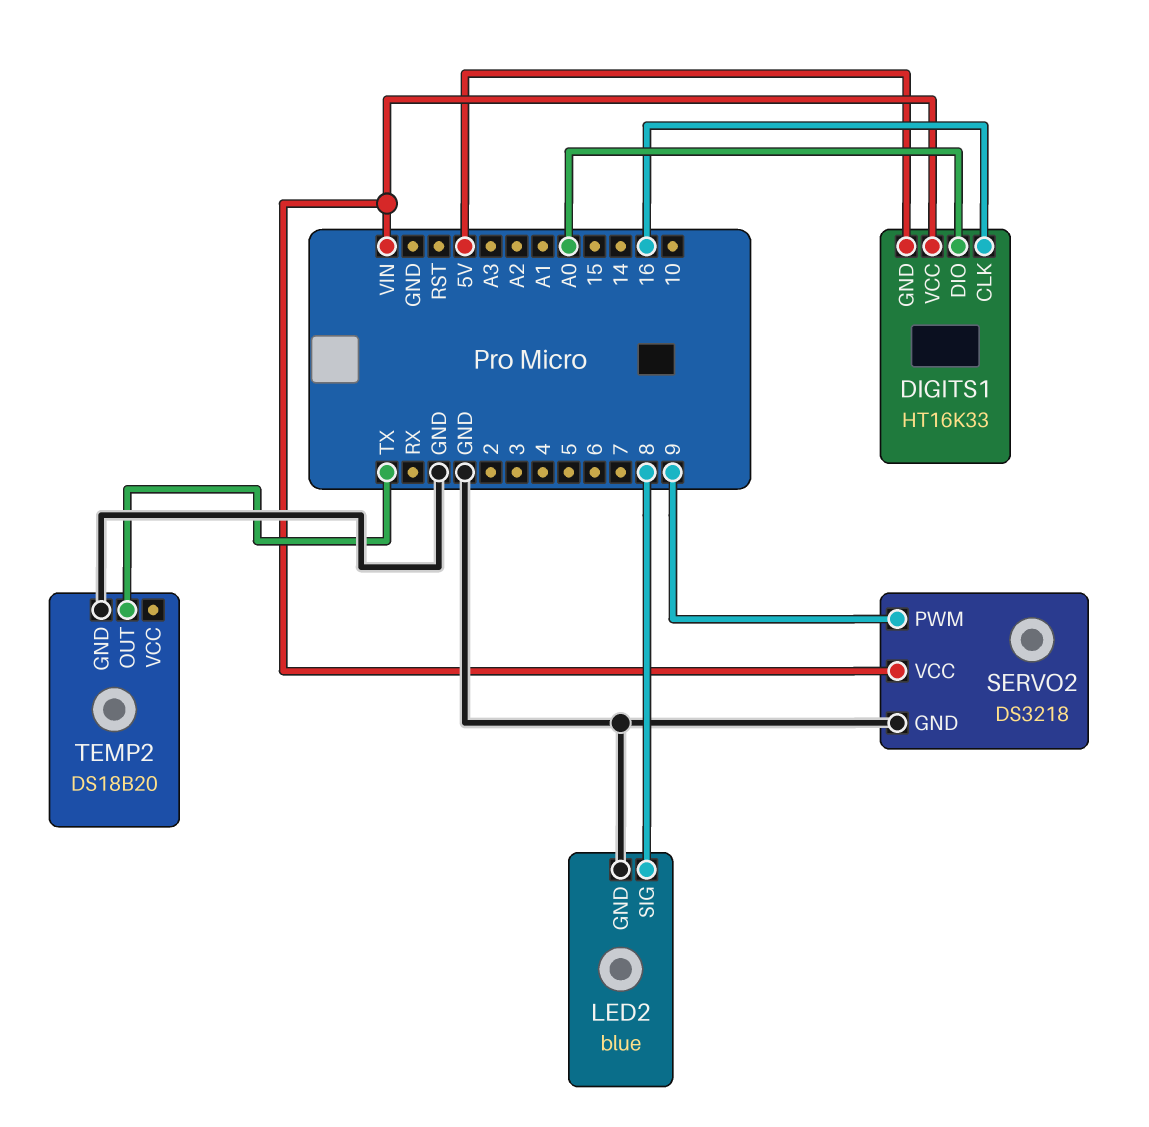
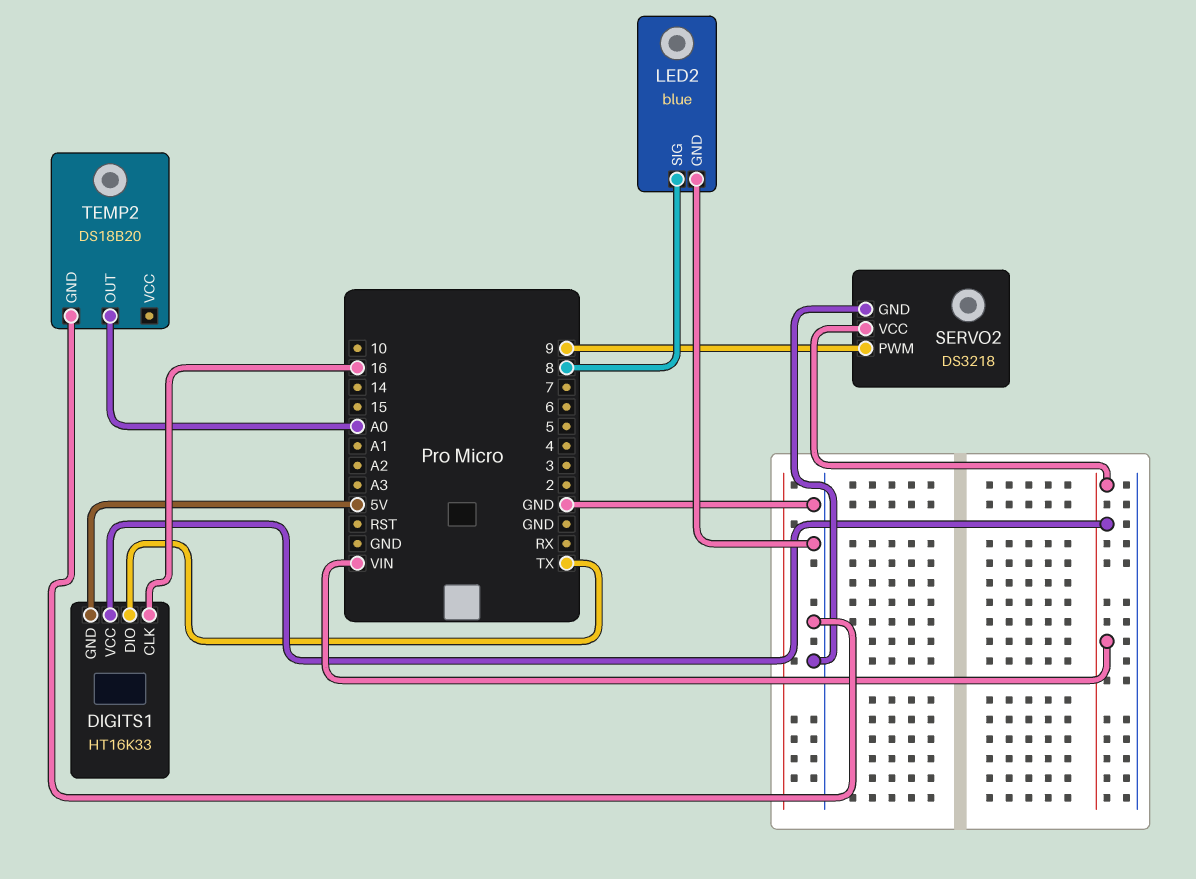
DIGITS1 pin DIO: A0 -> TX
TEMP2 pin OUT: TX -> A0

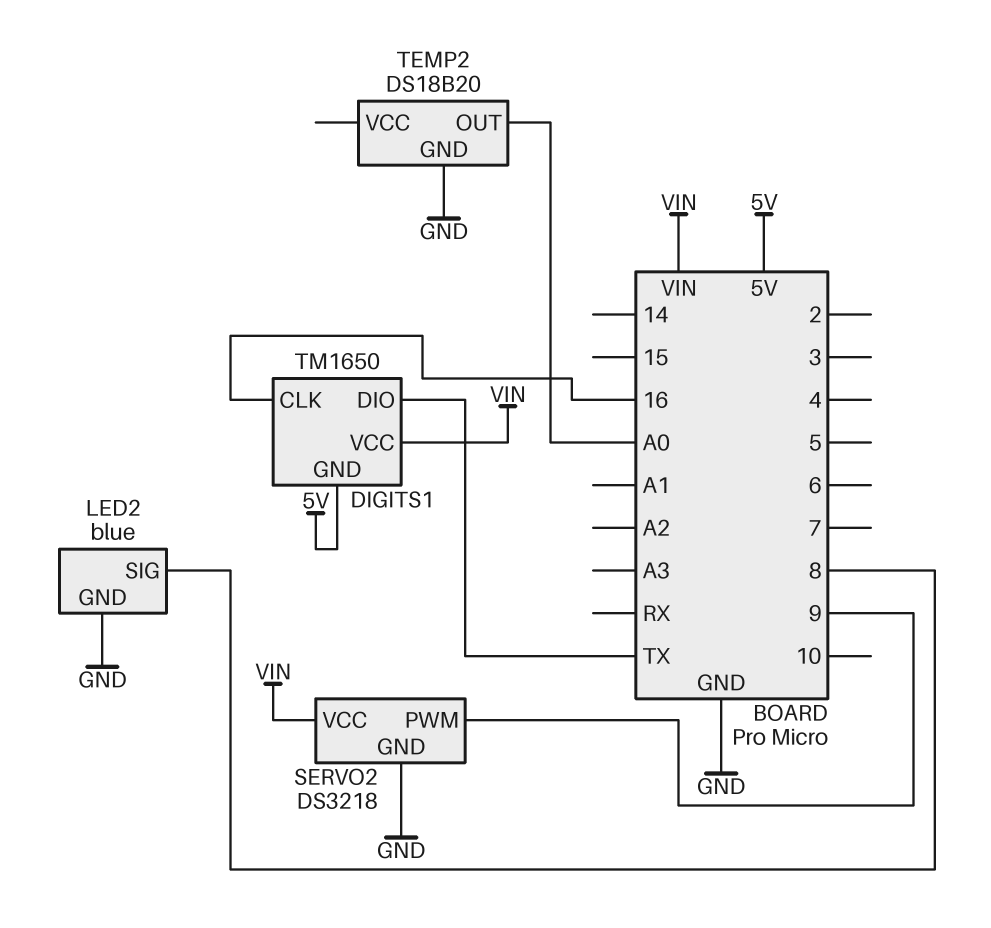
DIGITS1: HT16K33 -> TM1650

